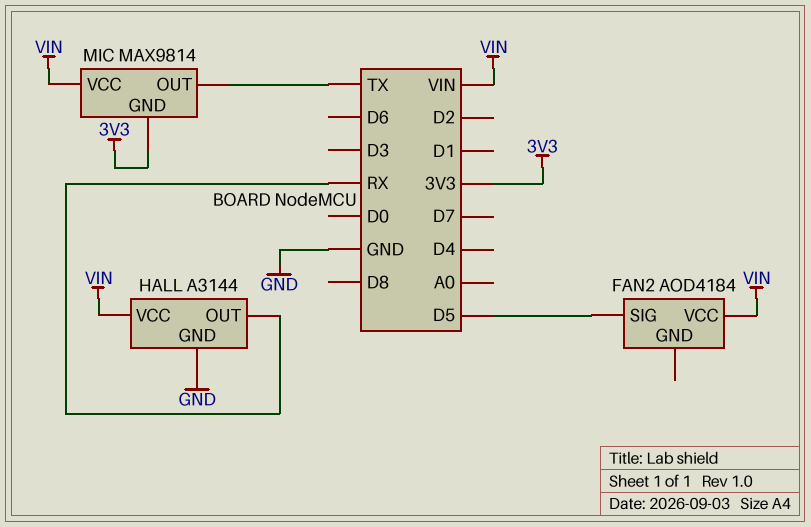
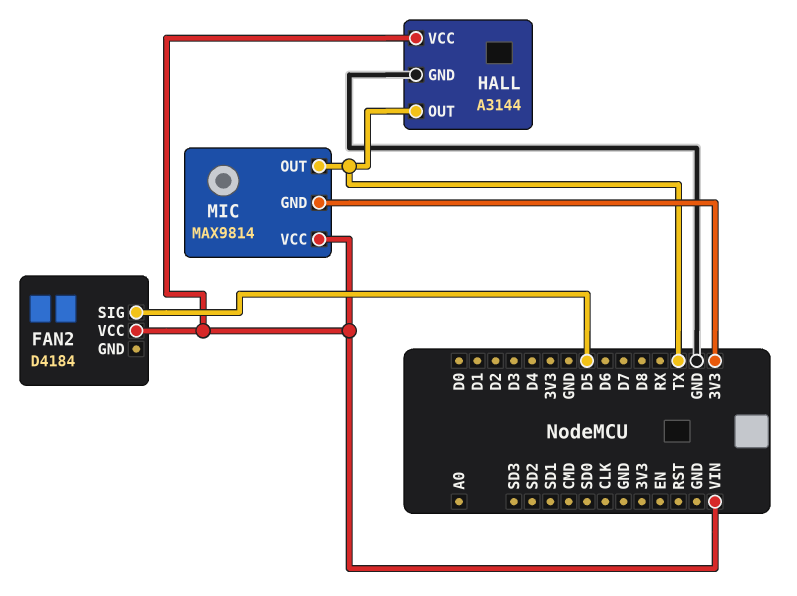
FAN2: AOD4184 -> D4184
HALL pin OUT: RX -> TX

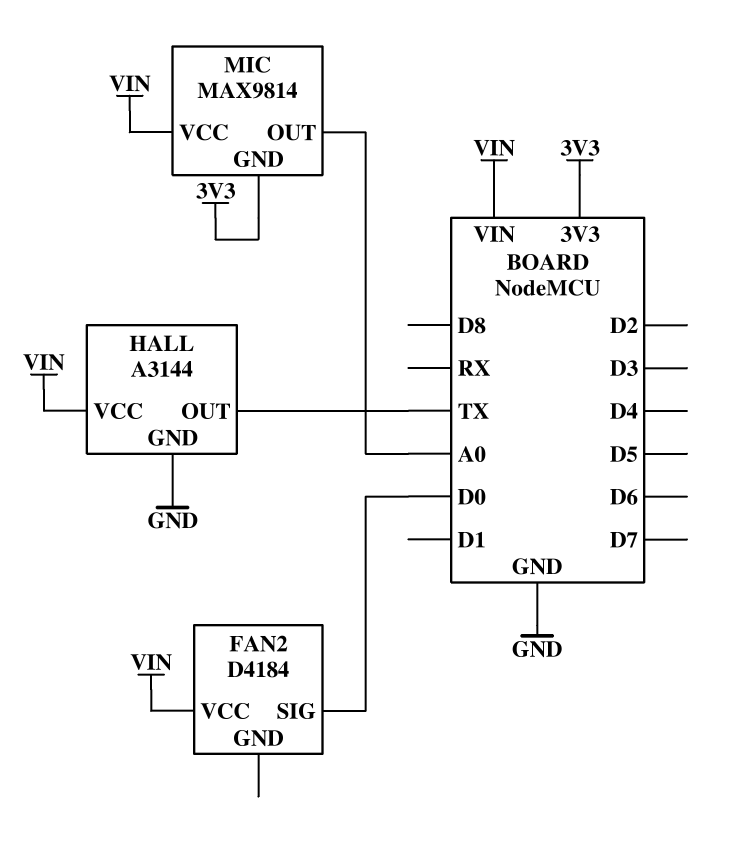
FAN2 pin SIG: D5 -> D0
MIC pin OUT: TX -> A0

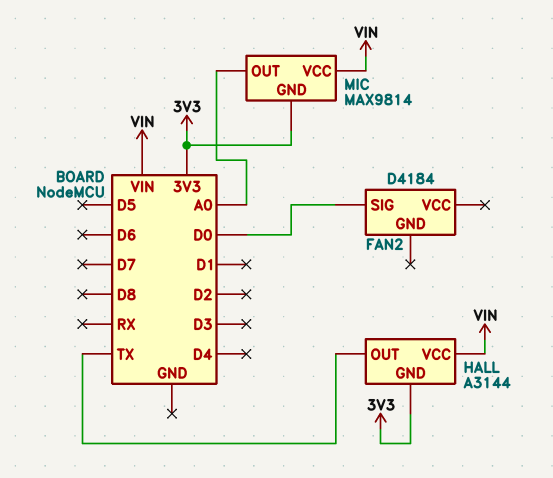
FAN2 pin VCC: VIN -> none
HALL pin GND: GND -> 3V3

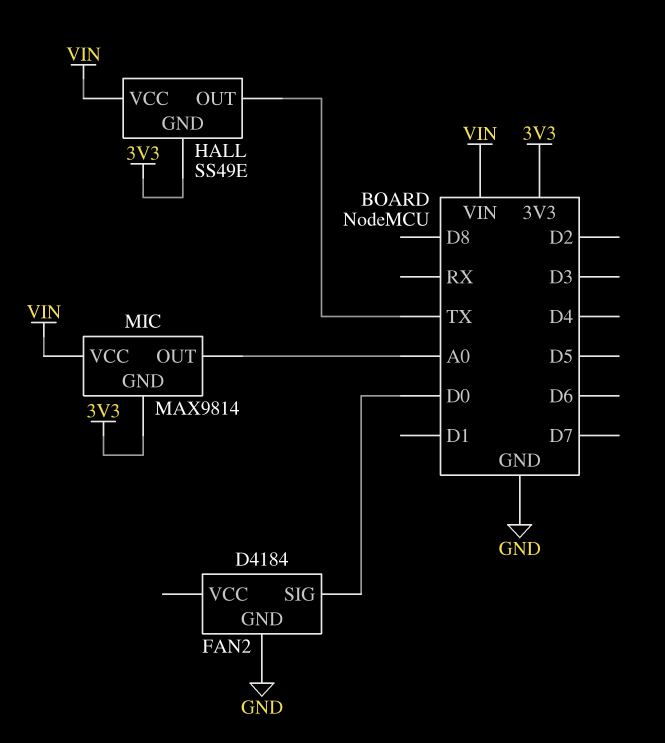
FAN2 pin GND: none -> GND
HALL: A3144 -> SS49E

